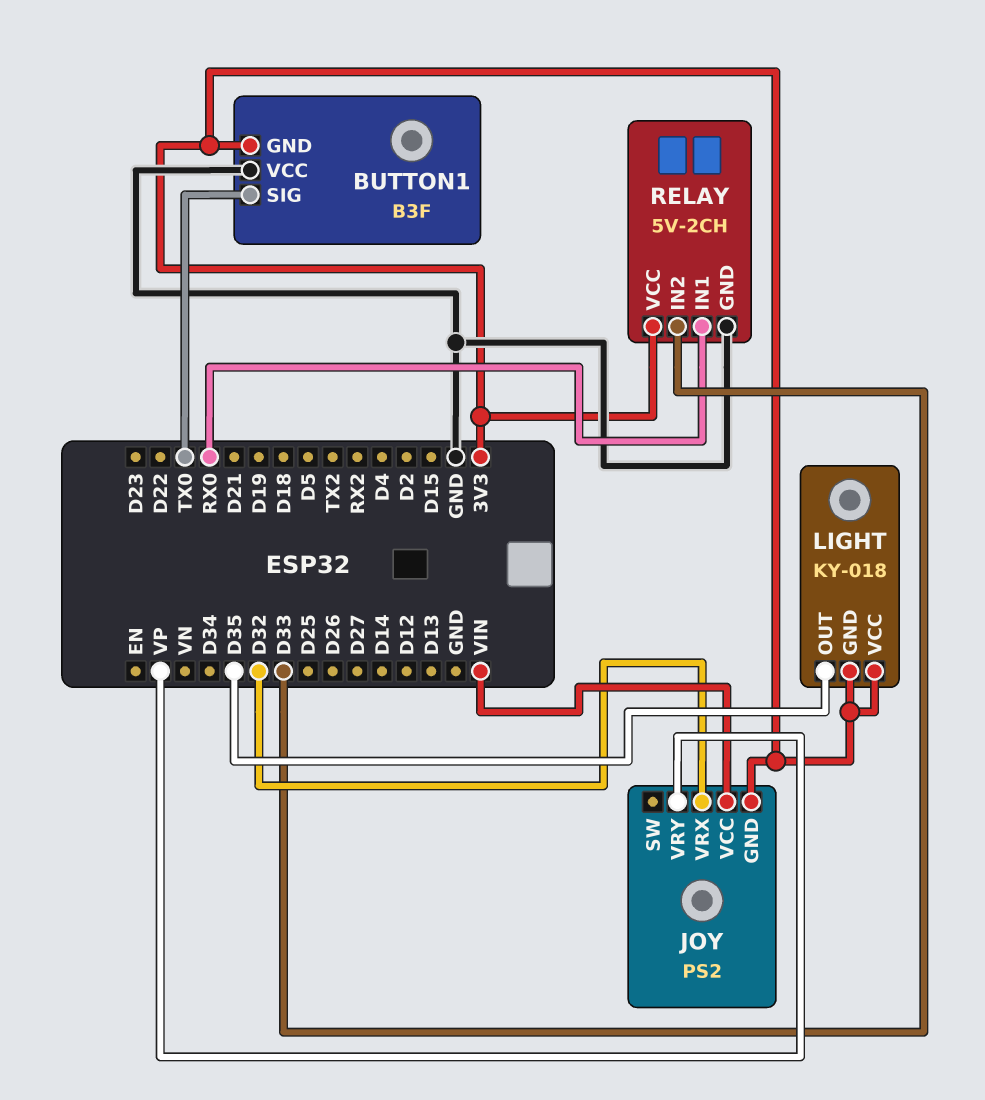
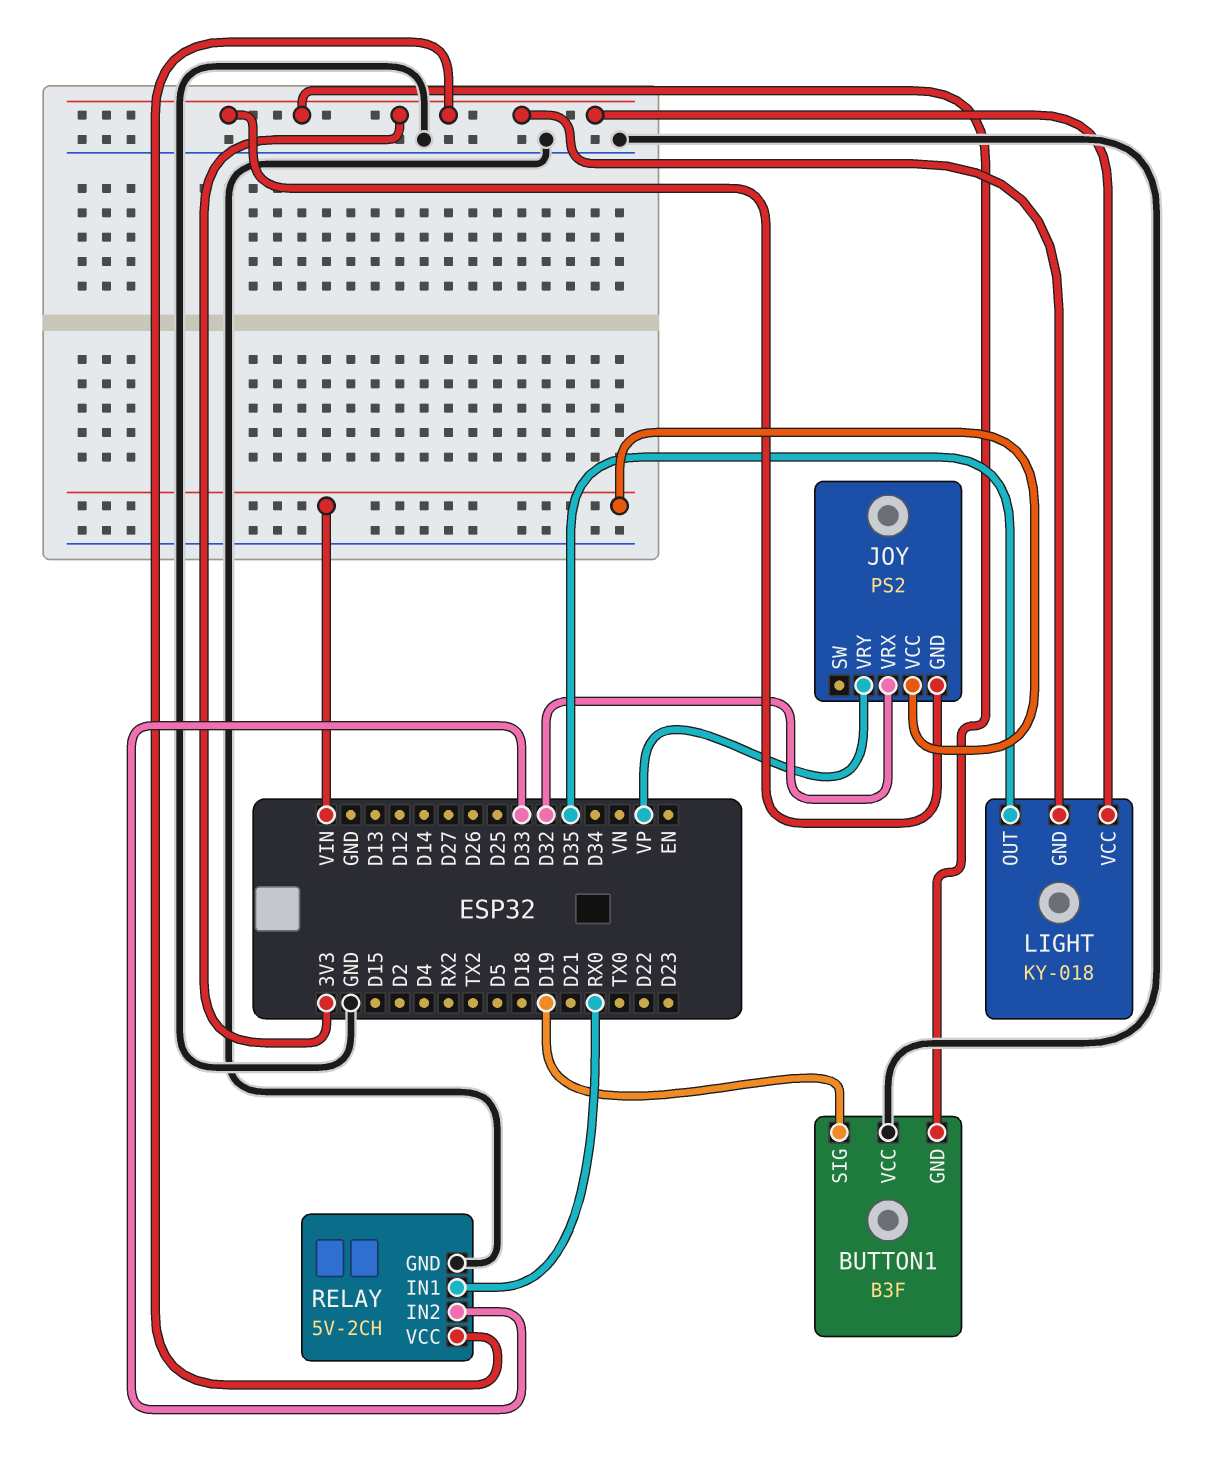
BUTTON1 pin SIG: TX0 -> D19

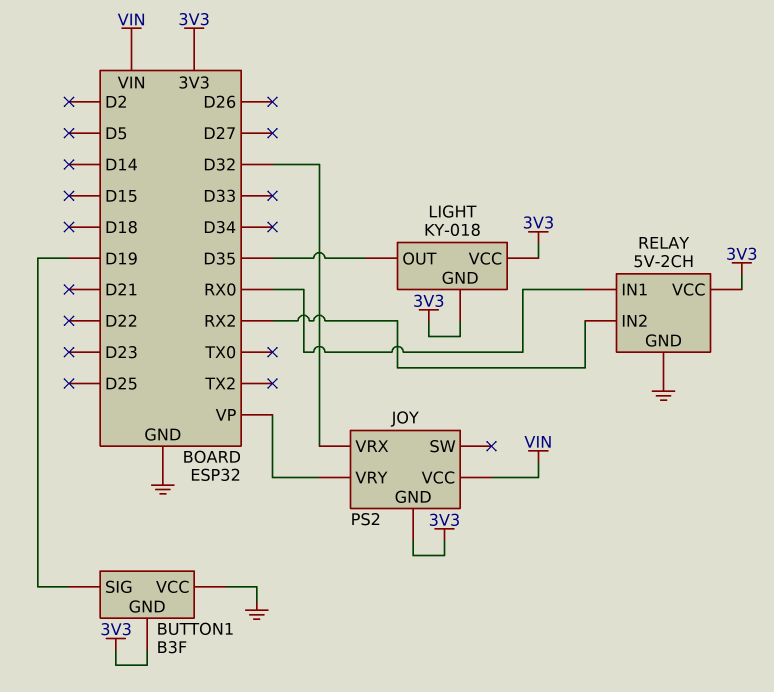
RELAY pin IN2: D33 -> RX2

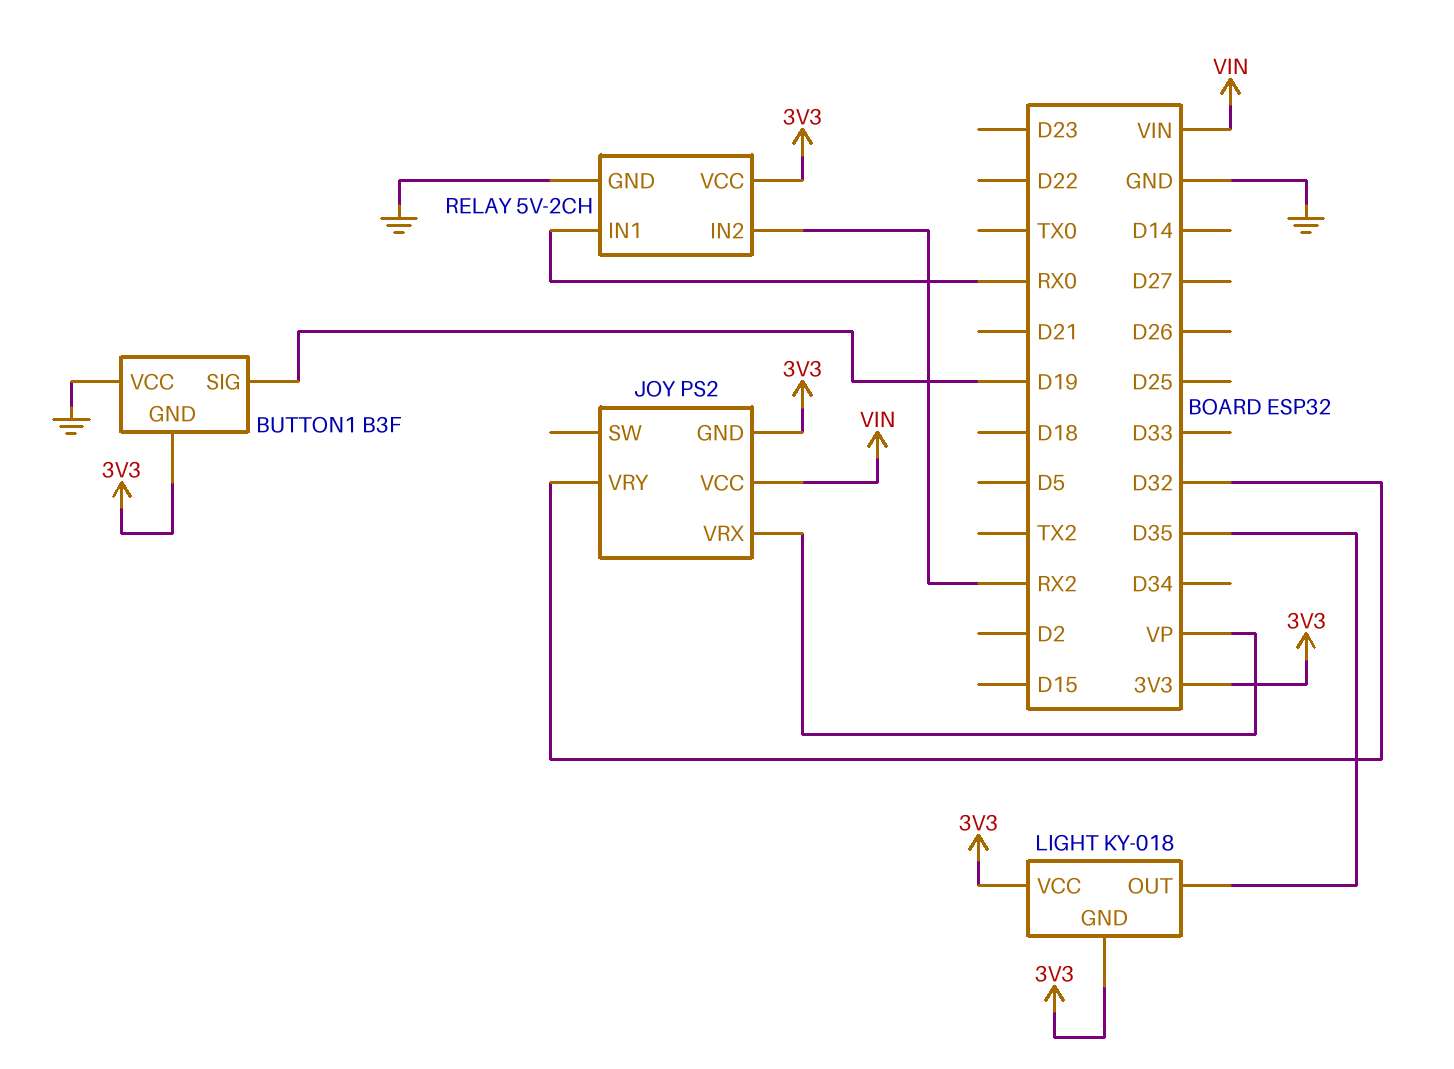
JOY pin VRX: D32 -> VP
JOY pin VRY: VP -> D32

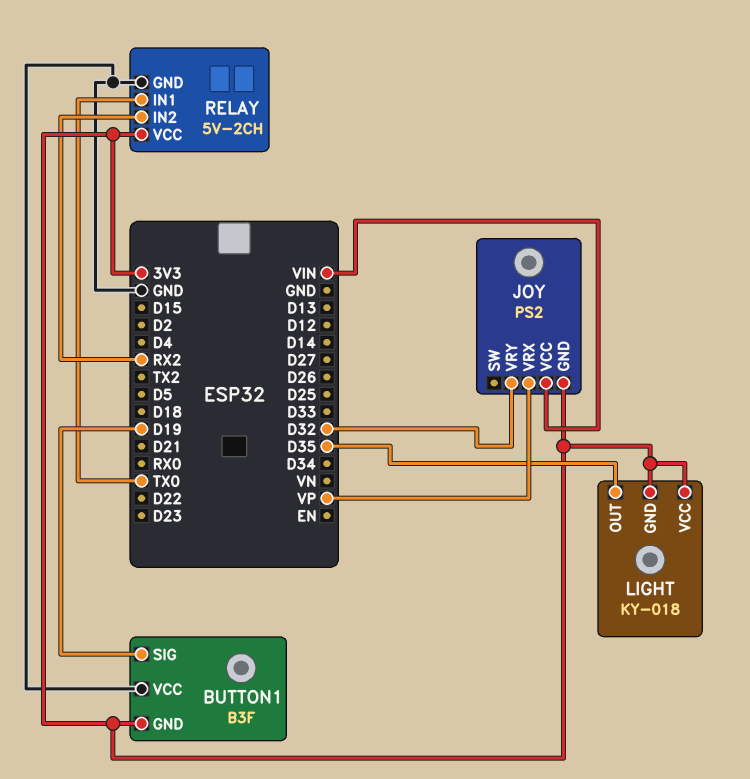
RELAY pin IN1: RX0 -> TX0

